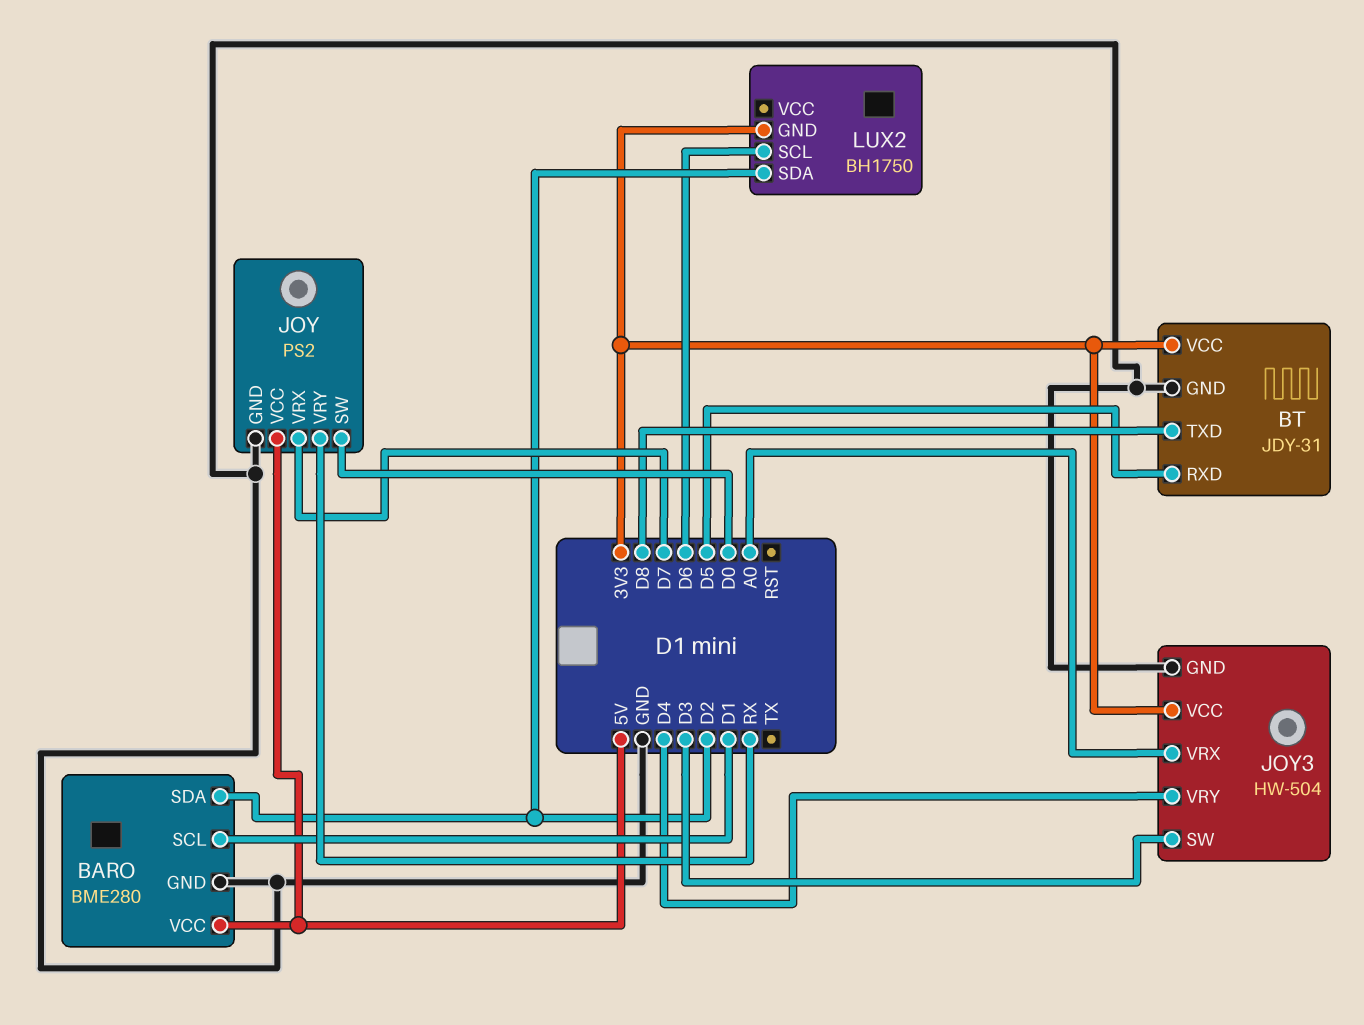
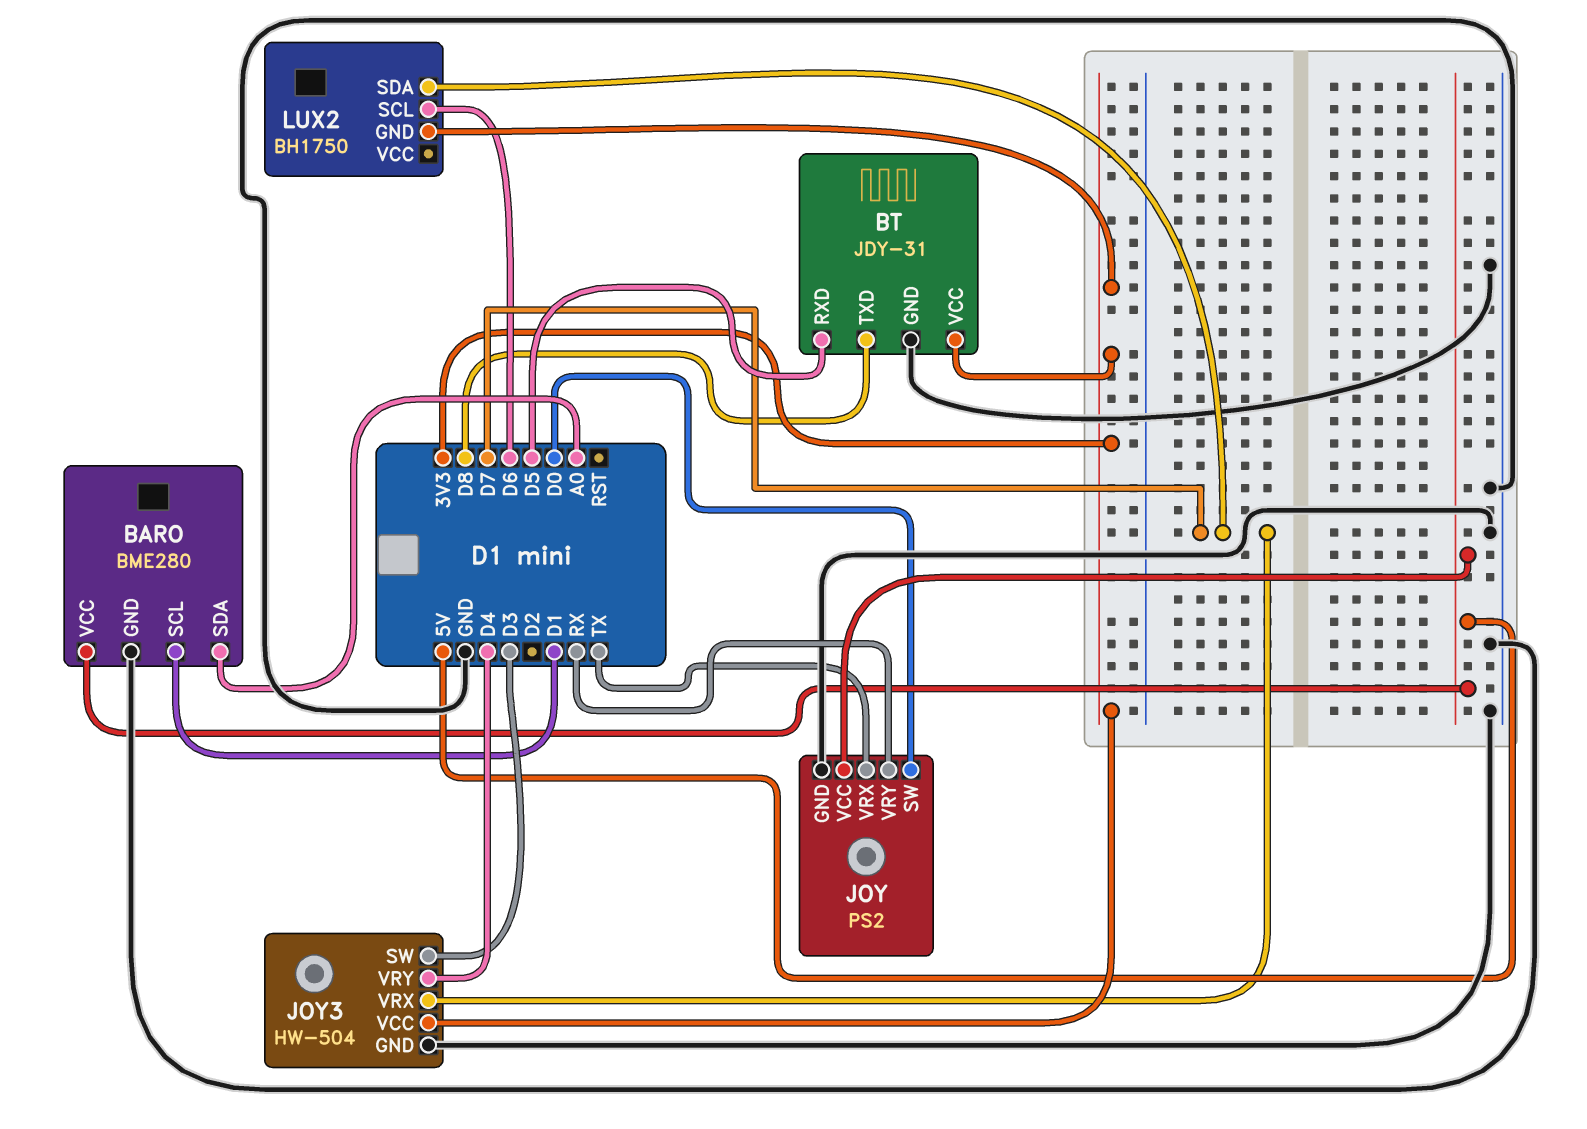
BARO pin SDA: D2 -> A0
JOY pin VRX: D7 -> TX
JOY3 pin VRX: A0 -> D7
LUX2 pin SDA: D2 -> D7

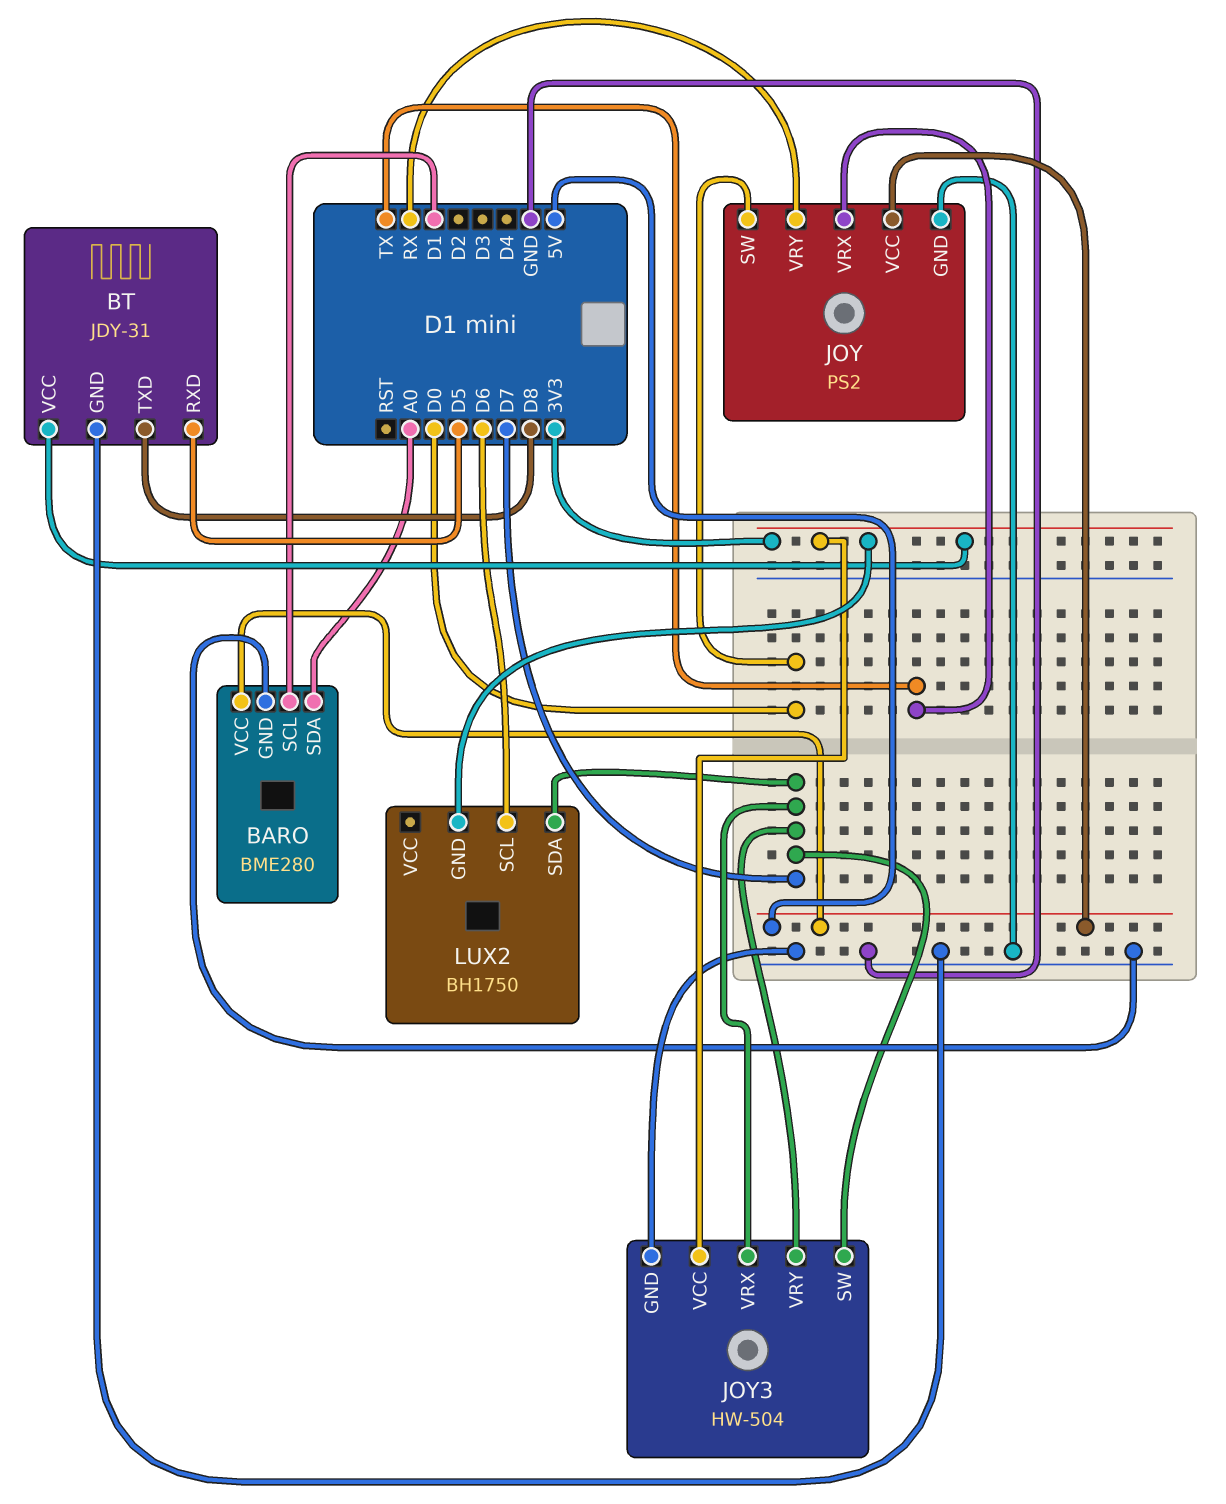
JOY3 pin SW: D3 -> D7
JOY3 pin VRY: D4 -> D7

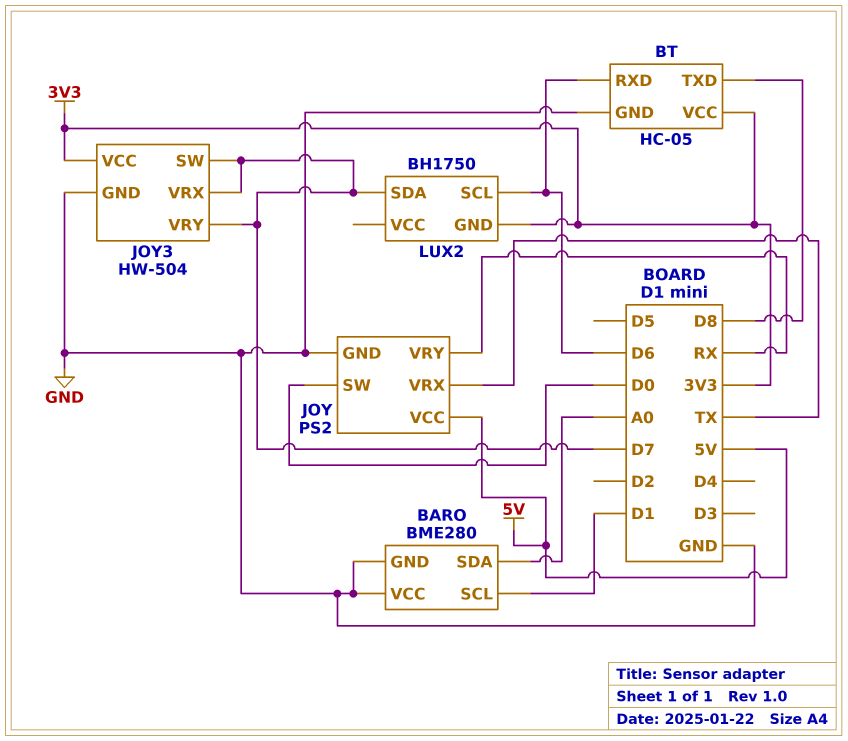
BARO pin VCC: 5V -> GND
BT: JDY-31 -> HC-05
BT pin RXD: D5 -> D6

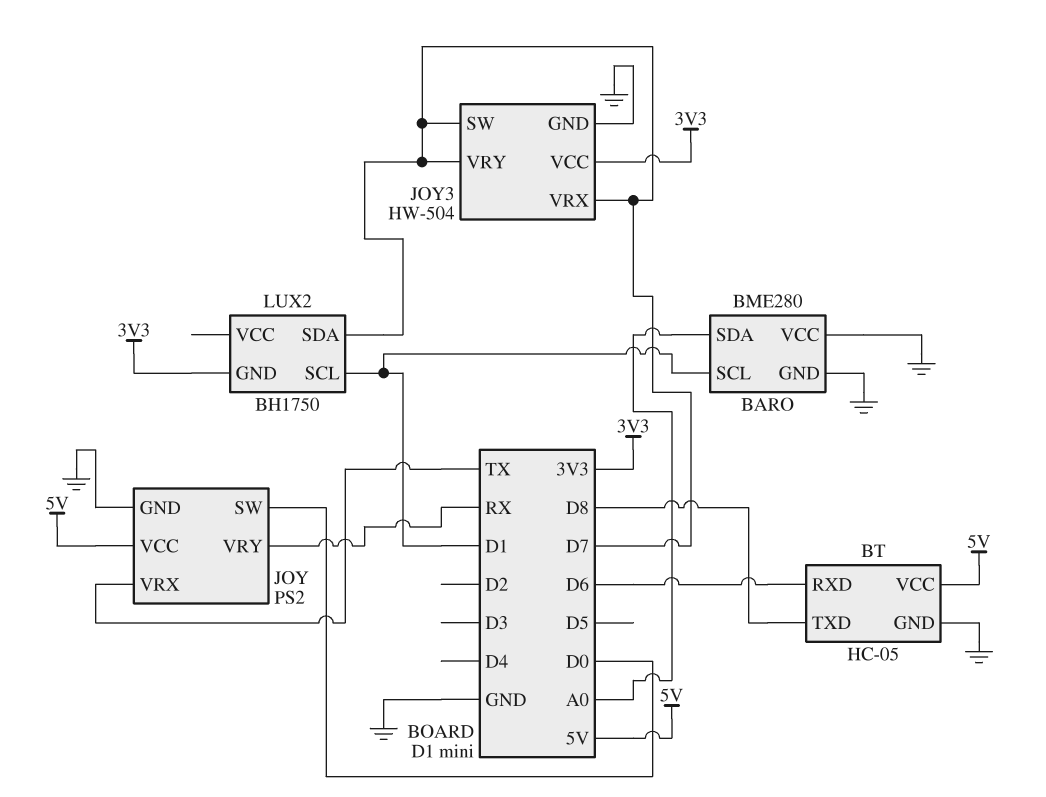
BT pin VCC: 3V3 -> 5V
LUX2 pin SCL: D6 -> D1

